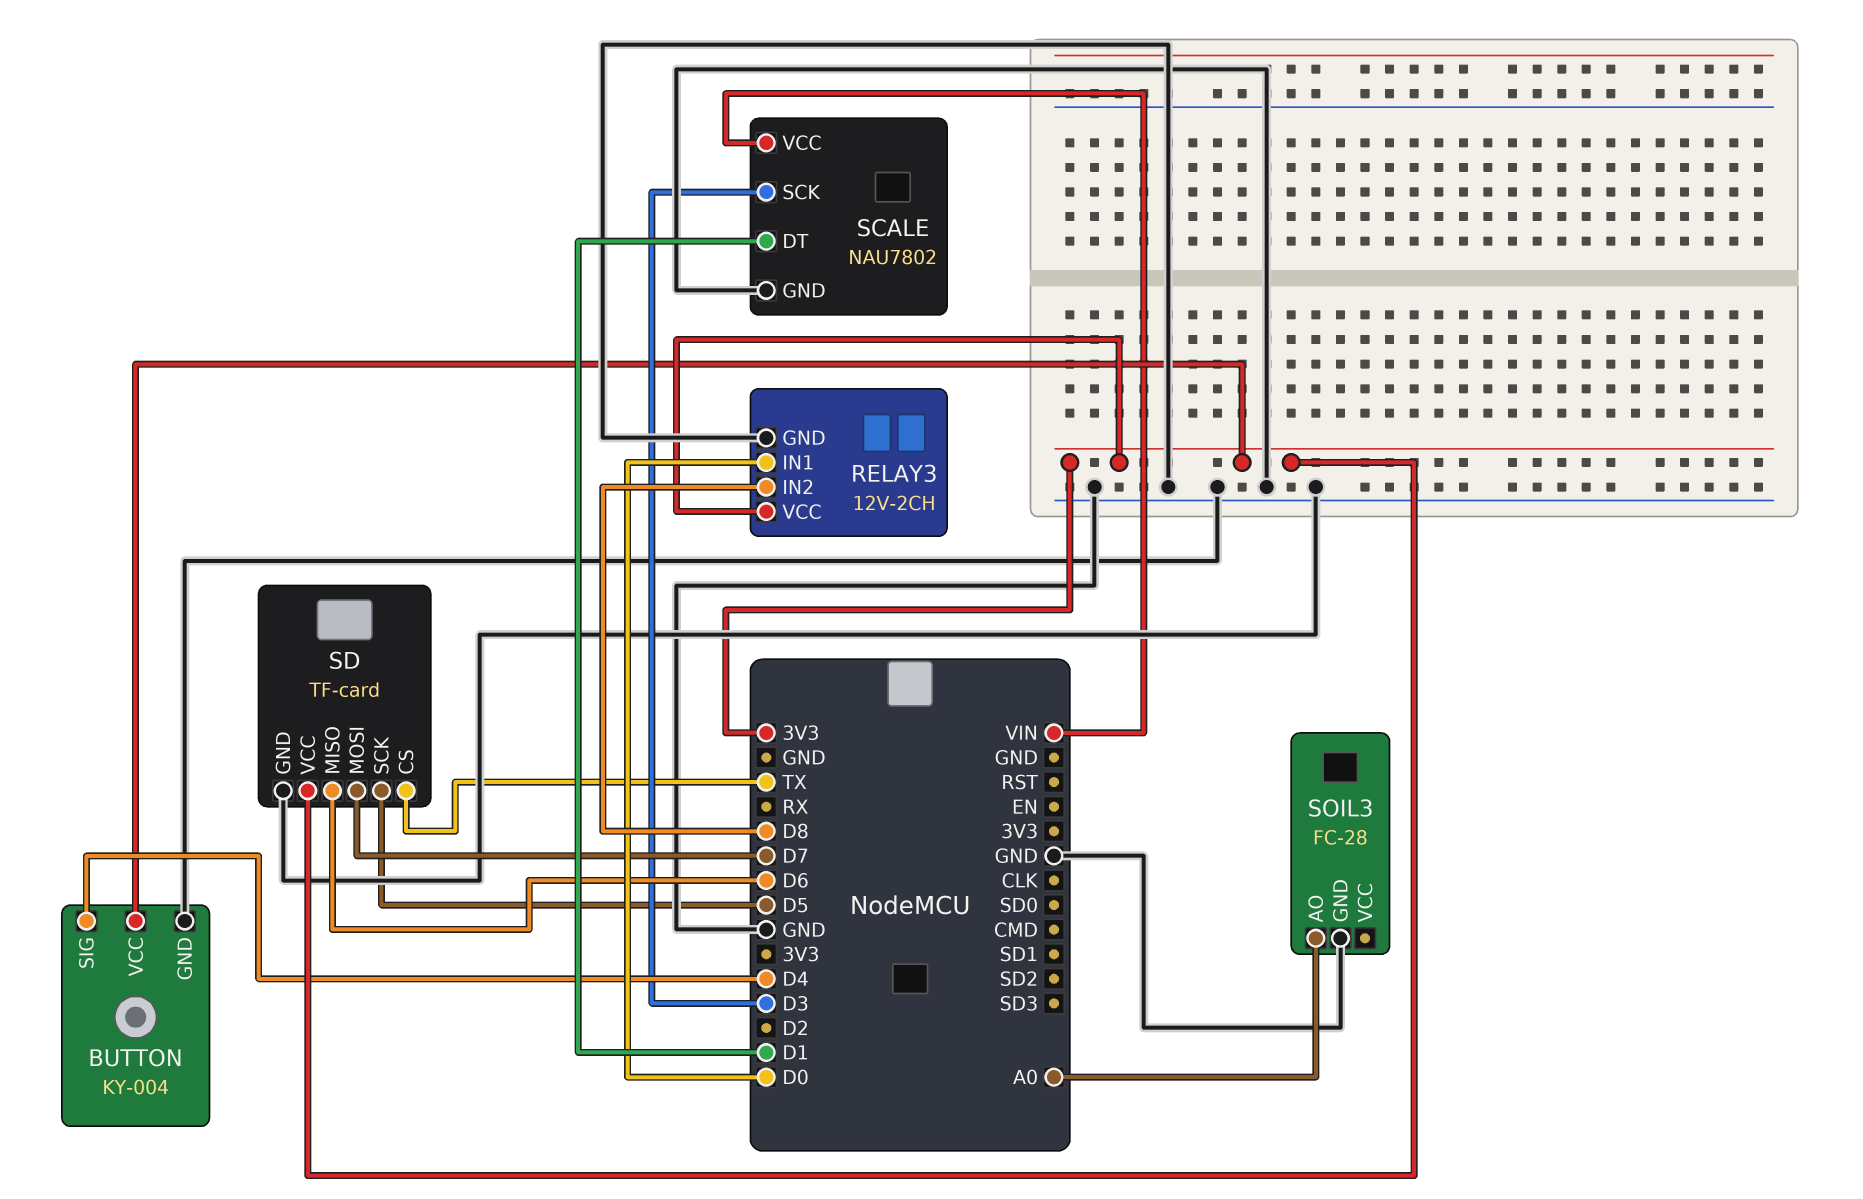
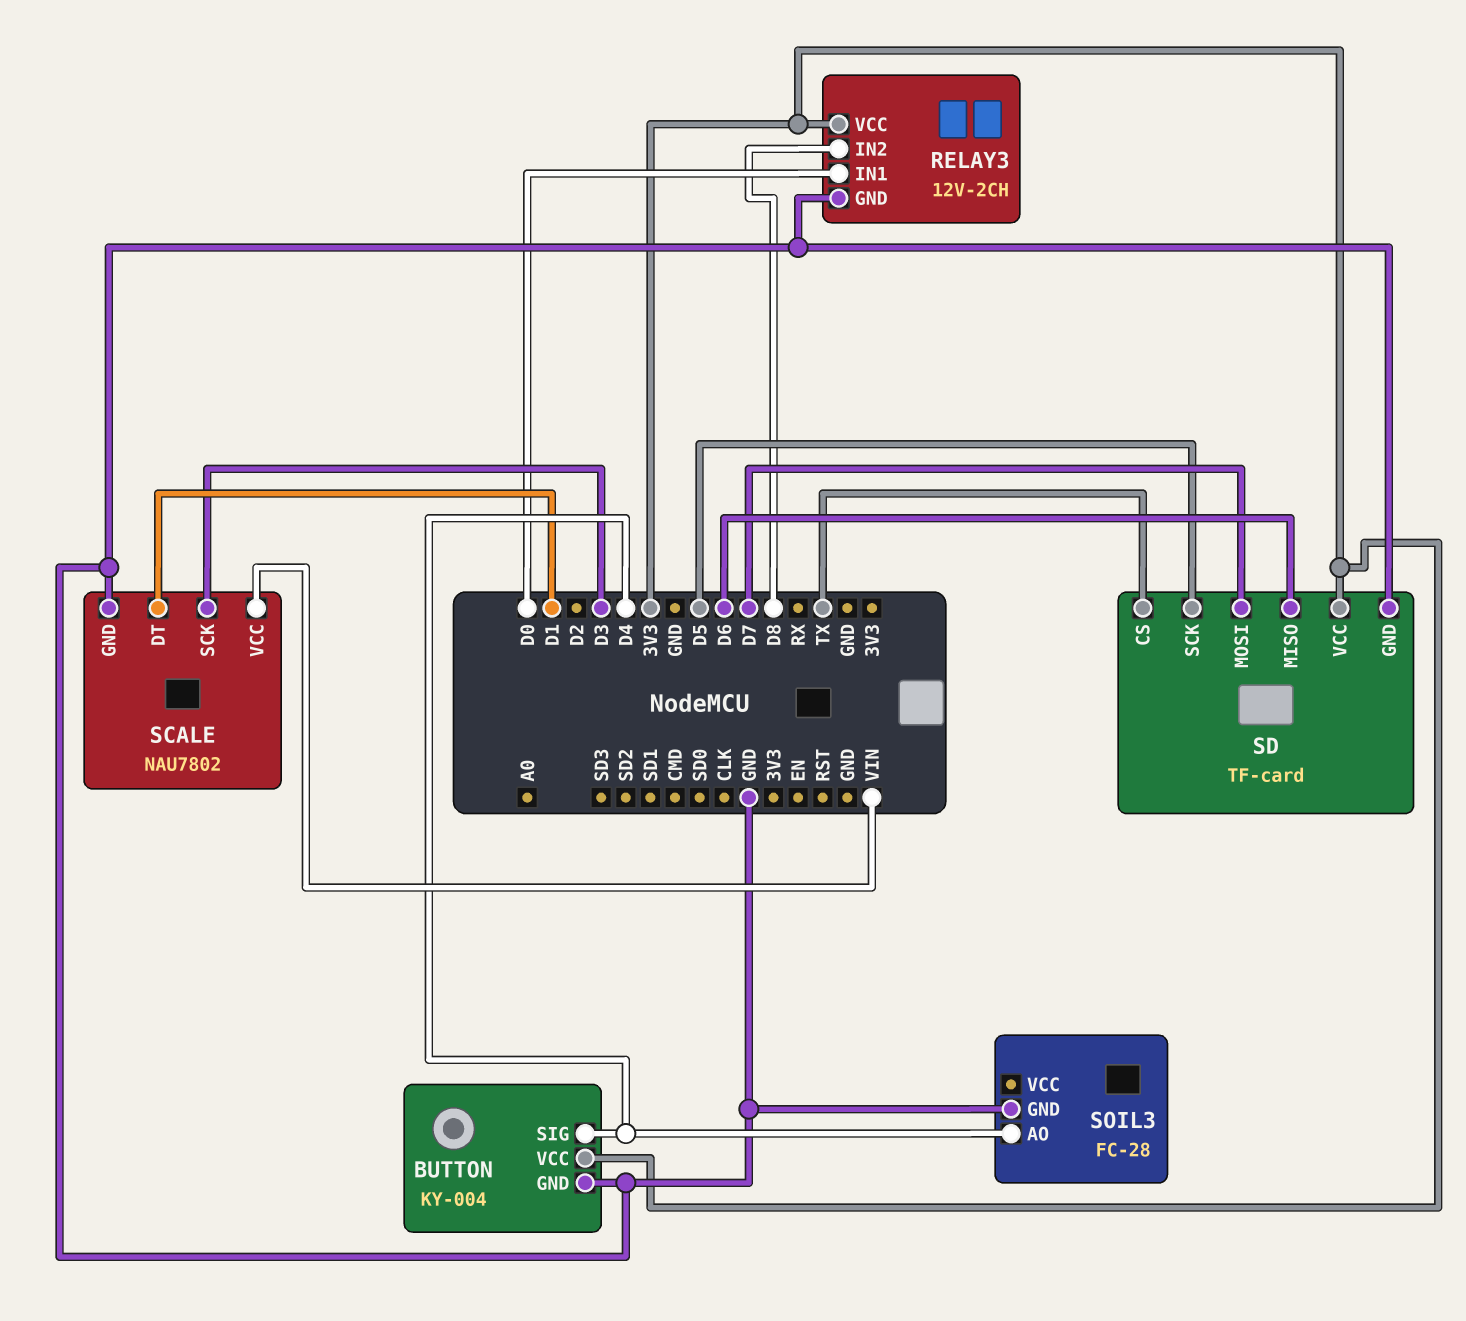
SOIL3 pin AO: A0 -> D4

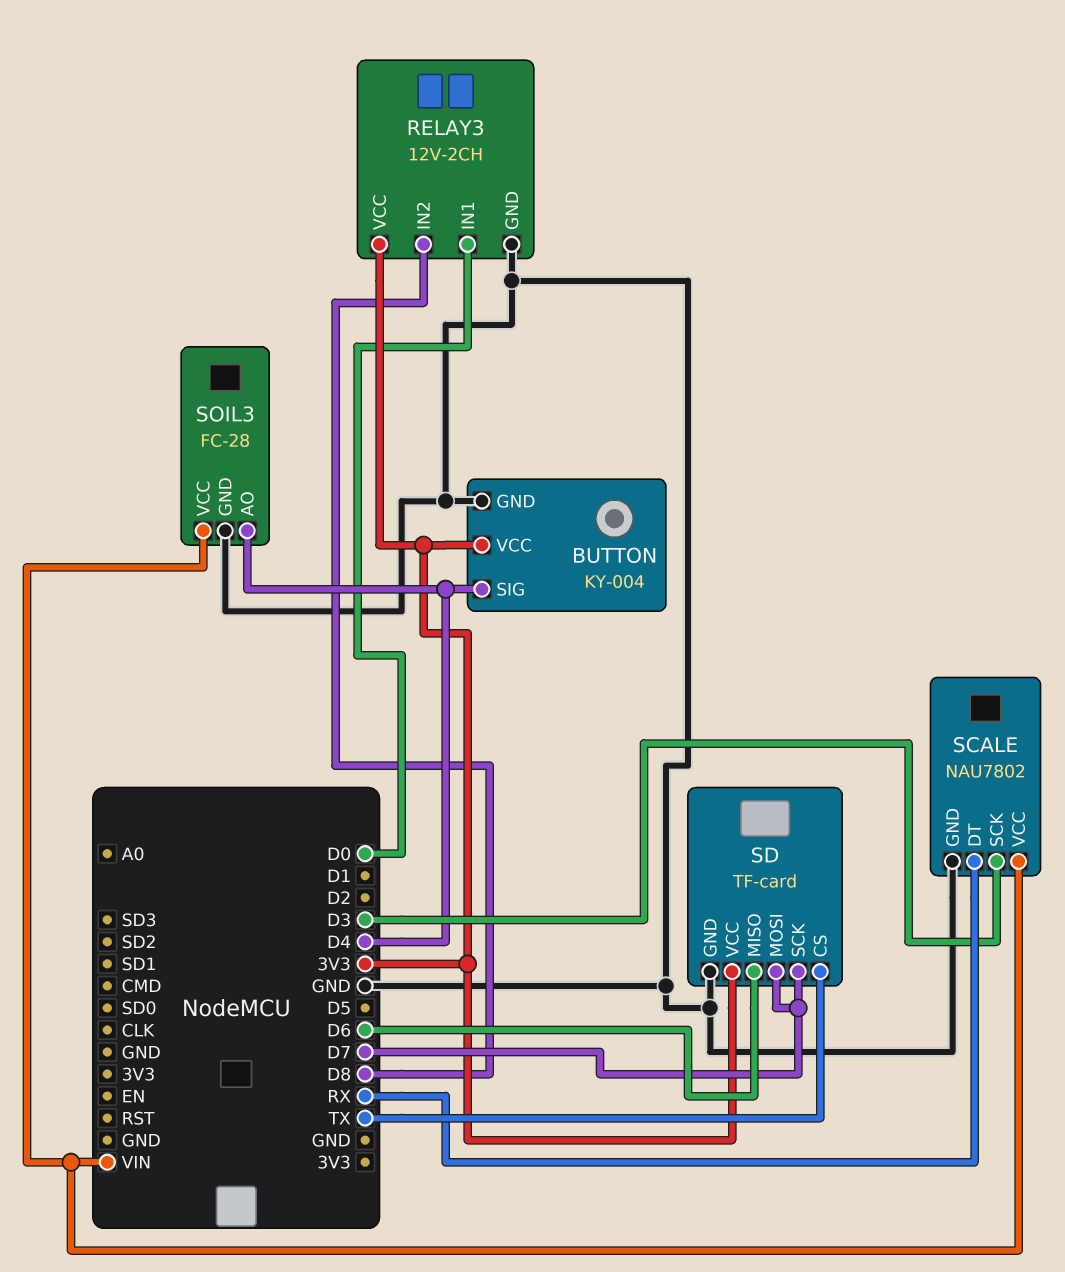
SCALE pin DT: D1 -> RX
SD pin SCK: D5 -> D7
SOIL3 pin VCC: none -> VIN

